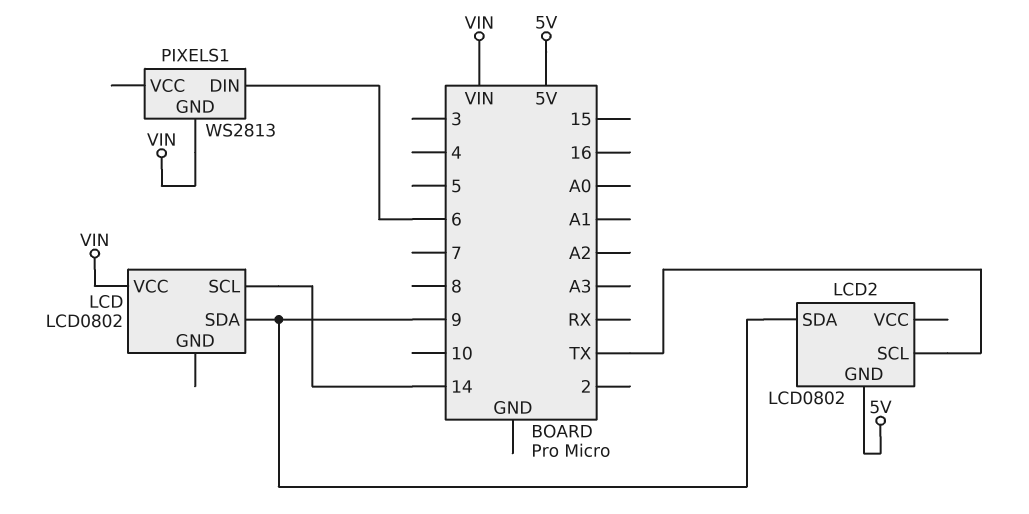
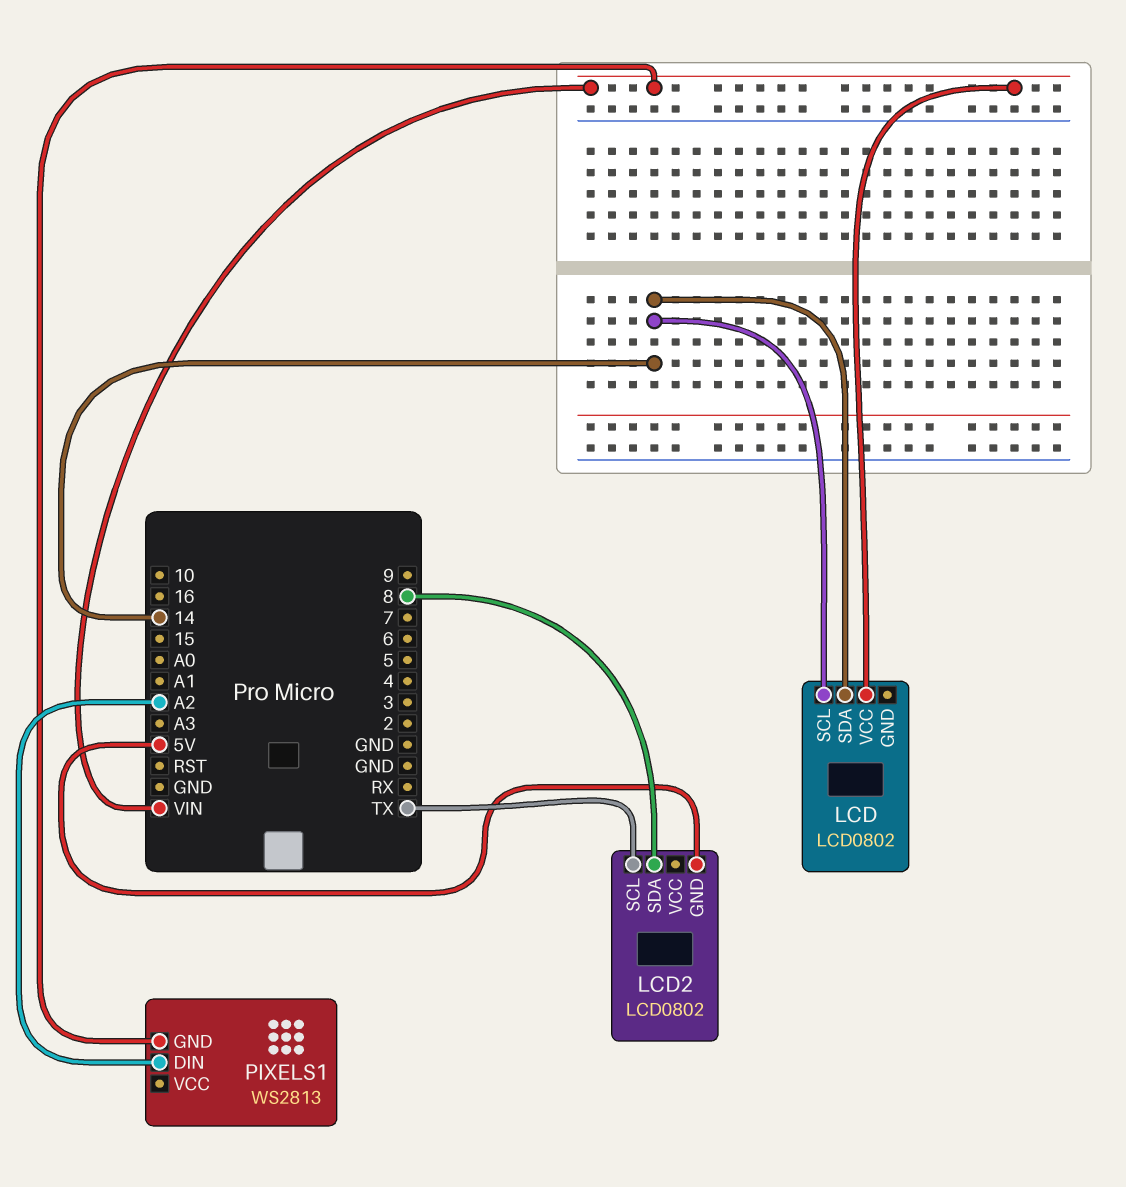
LCD pin SDA: 9 -> 14
LCD2 pin SDA: 9 -> 8
PIXELS1 pin DIN: 6 -> A2

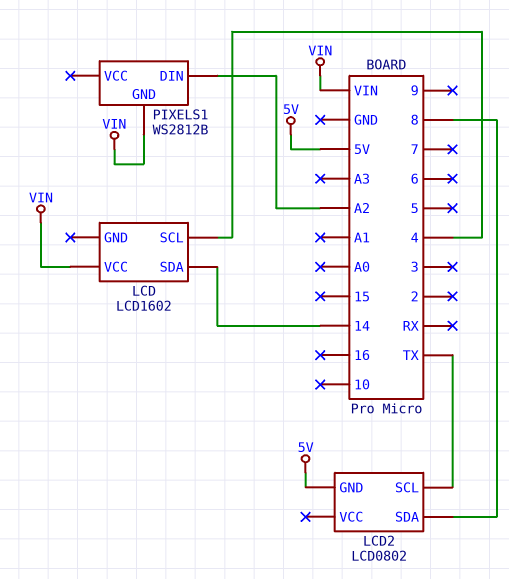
LCD: LCD0802 -> LCD1602
LCD pin SCL: 14 -> 4
PIXELS1: WS2813 -> WS2812B

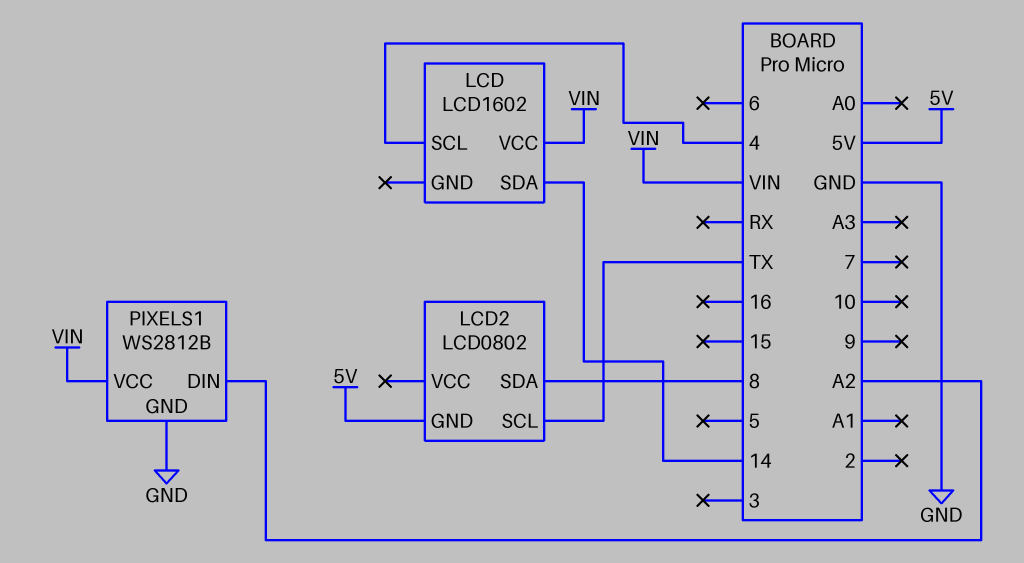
PIXELS1 pin GND: VIN -> GND
PIXELS1 pin VCC: none -> VIN

